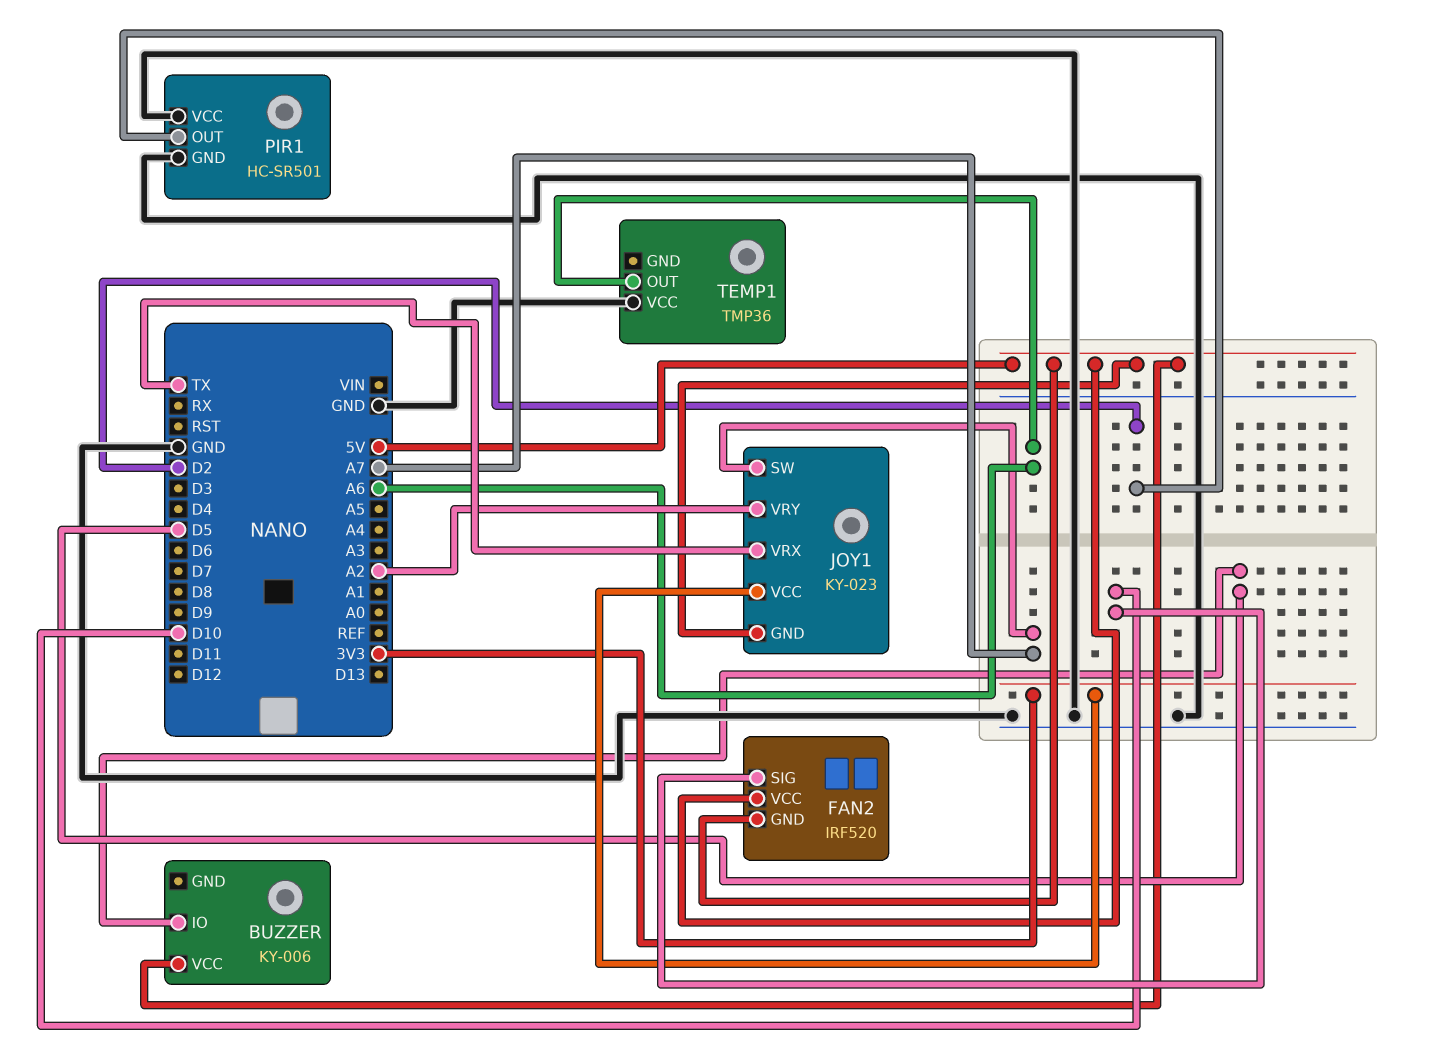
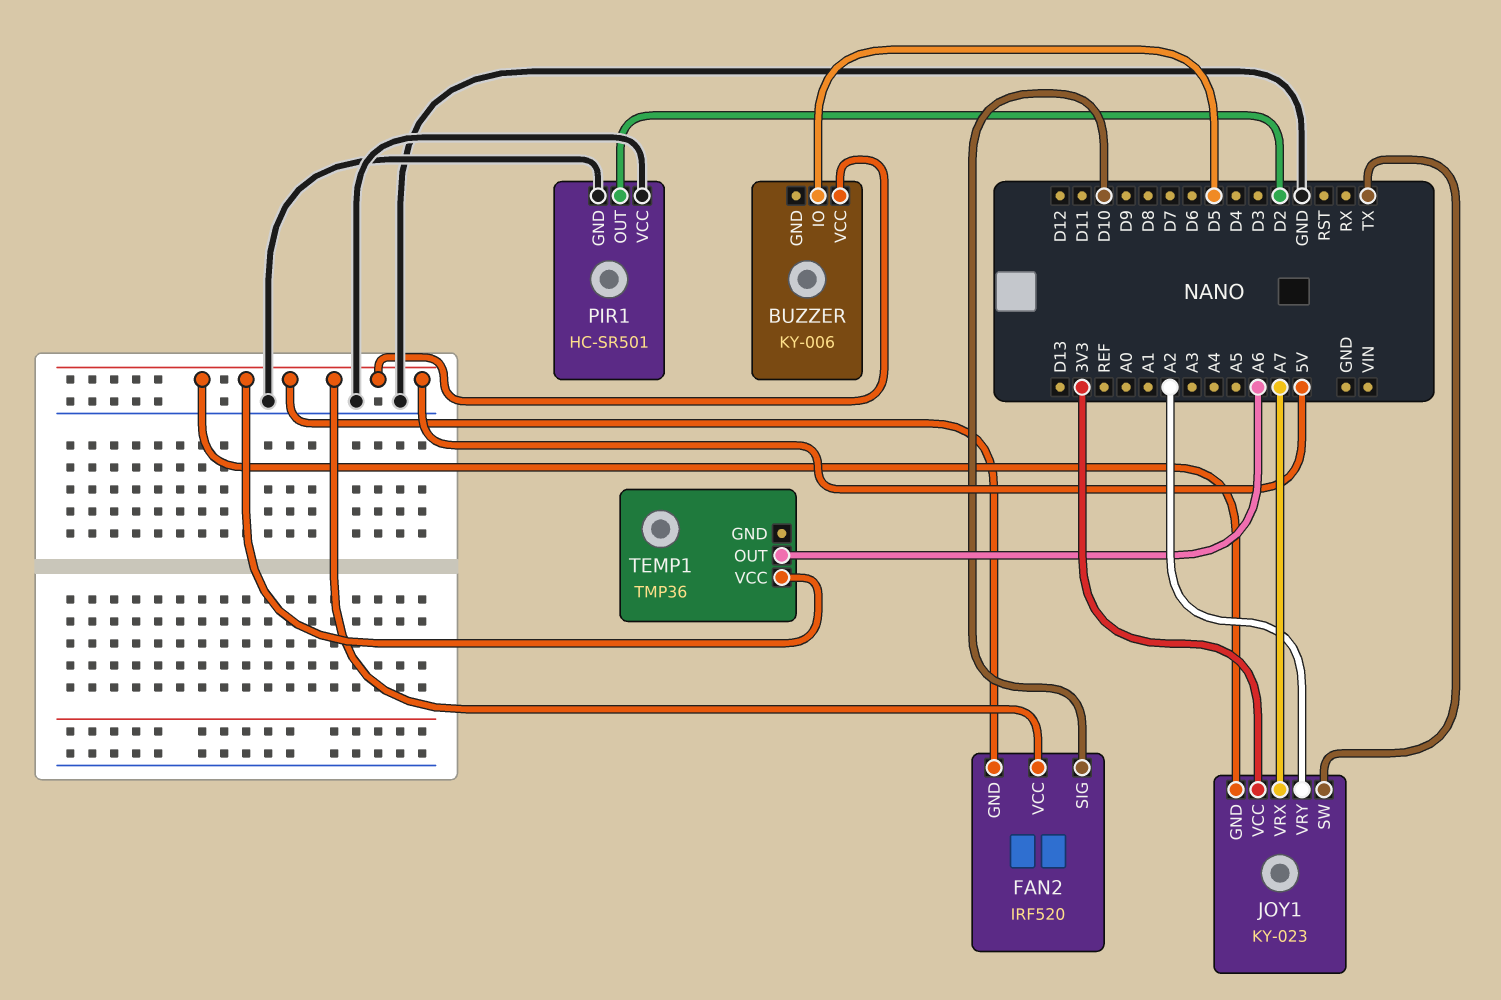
JOY1 pin SW: A7 -> TX
JOY1 pin VRX: TX -> A7
TEMP1 pin VCC: GND -> 5V

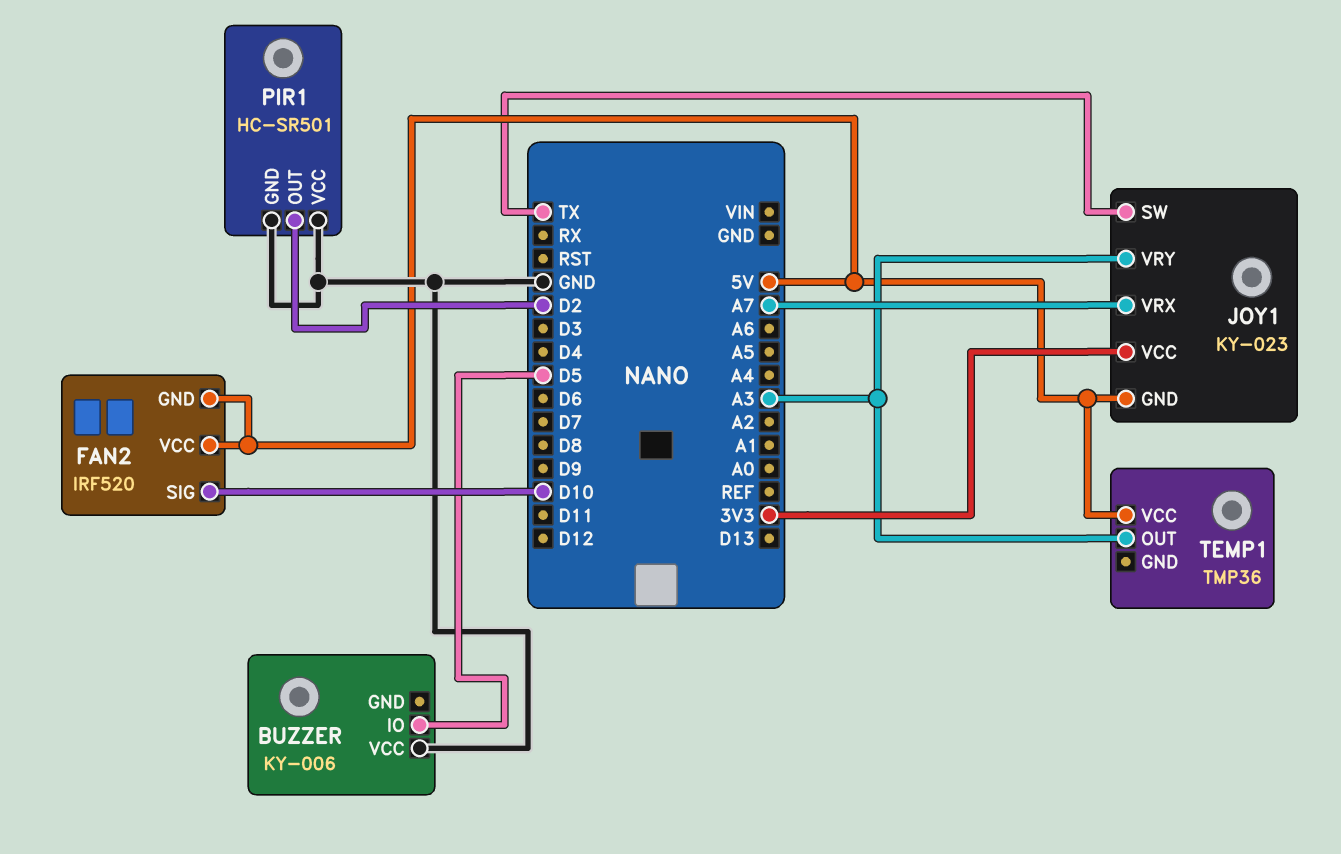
BUZZER pin VCC: 5V -> GND
JOY1 pin VRY: A2 -> A3
TEMP1 pin OUT: A6 -> A3

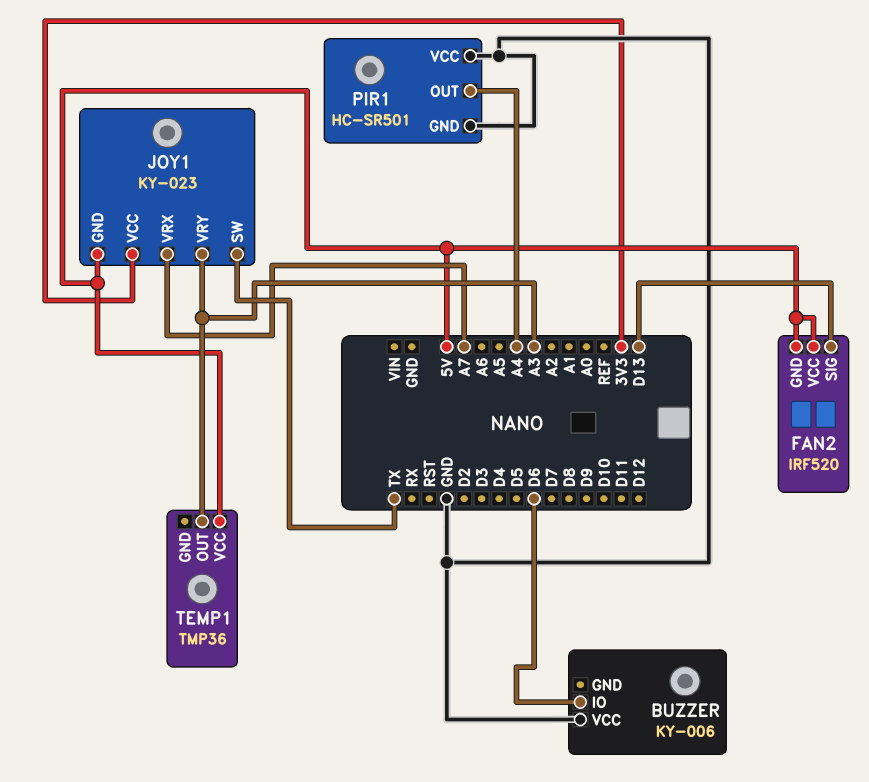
BUZZER pin IO: D5 -> D6
FAN2 pin SIG: D10 -> D13
PIR1 pin OUT: D2 -> A4

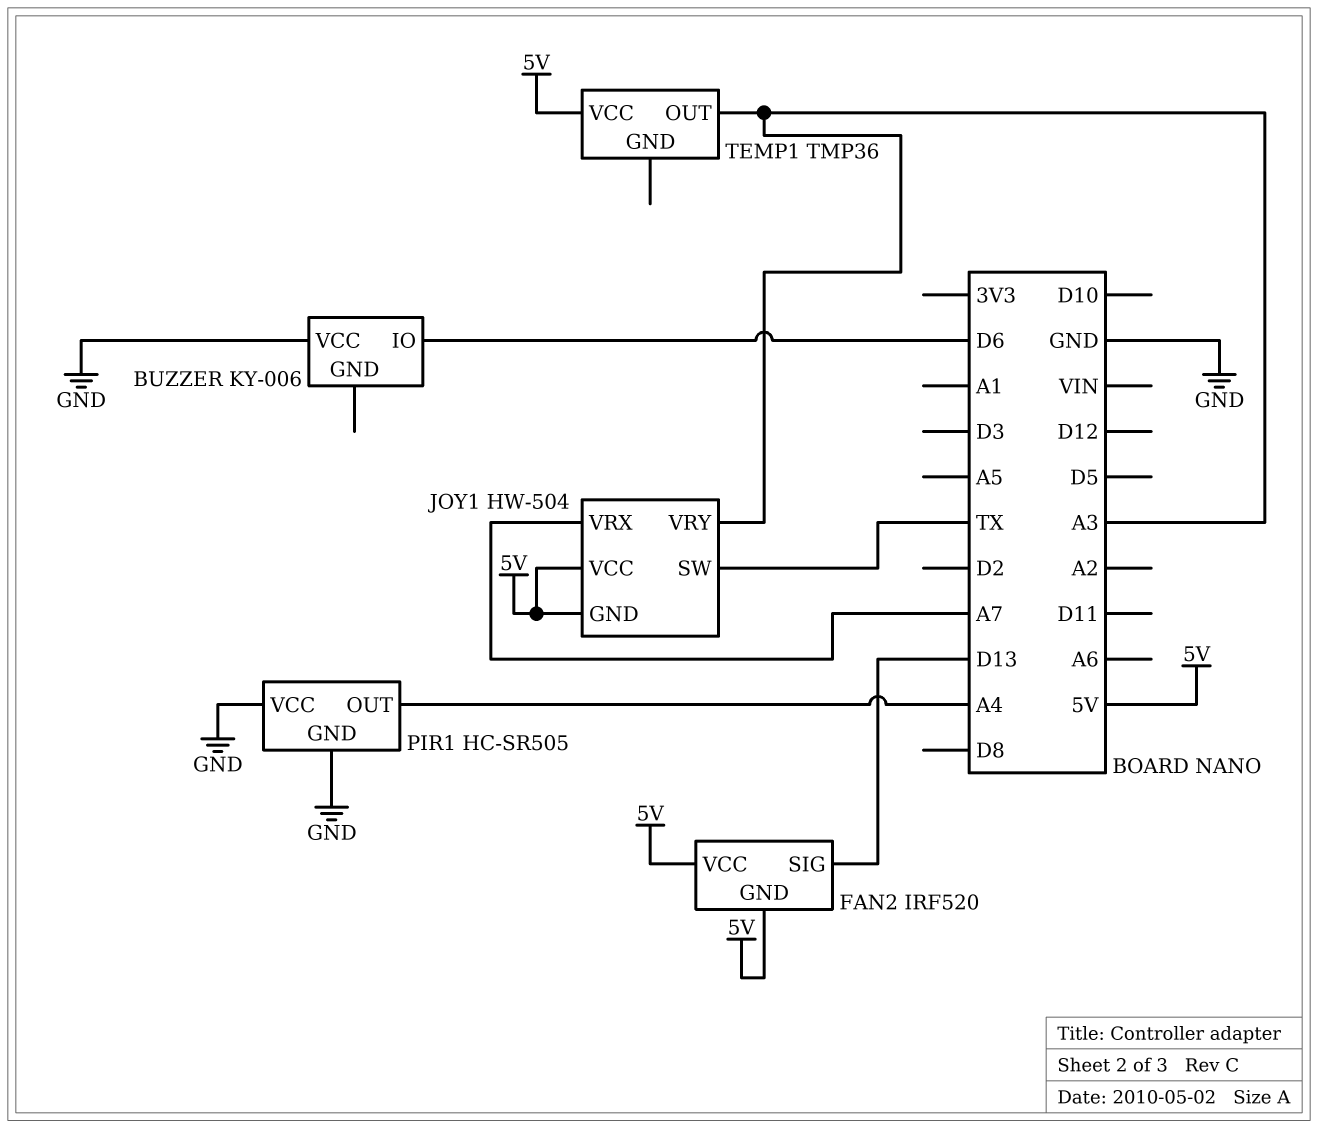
JOY1: KY-023 -> HW-504
JOY1 pin VCC: 3V3 -> 5V
PIR1: HC-SR501 -> HC-SR505

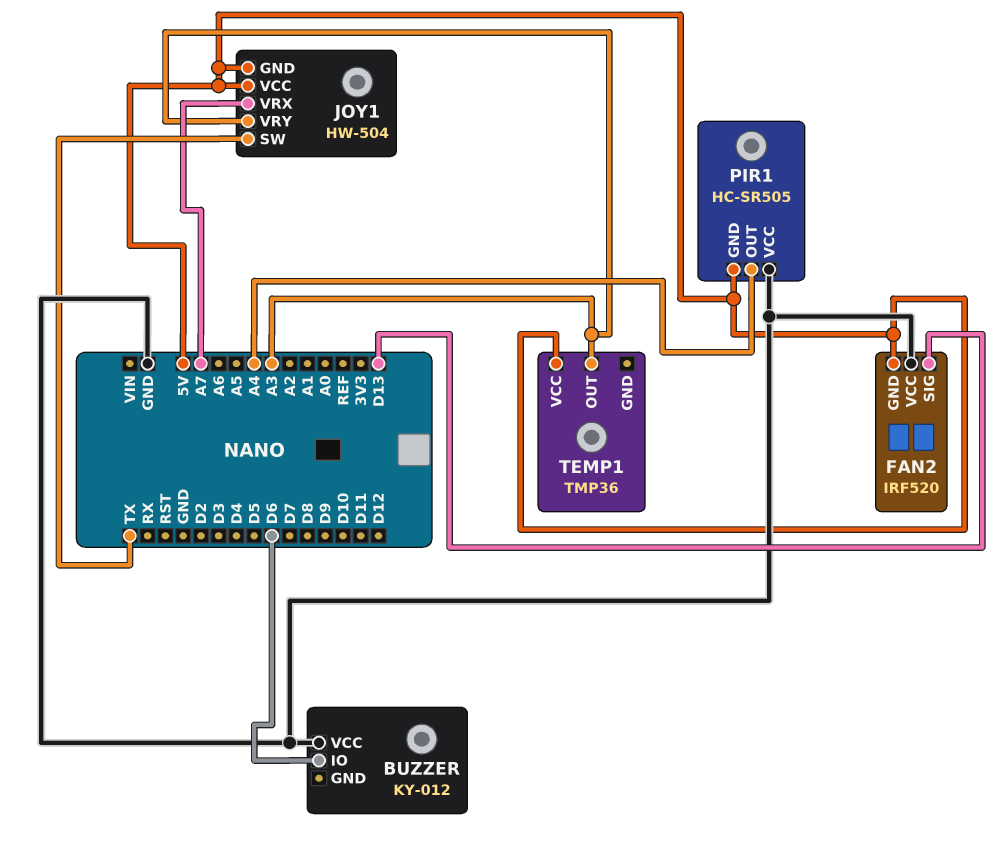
BUZZER: KY-006 -> KY-012
FAN2 pin VCC: 5V -> GND
PIR1 pin GND: GND -> 5V

